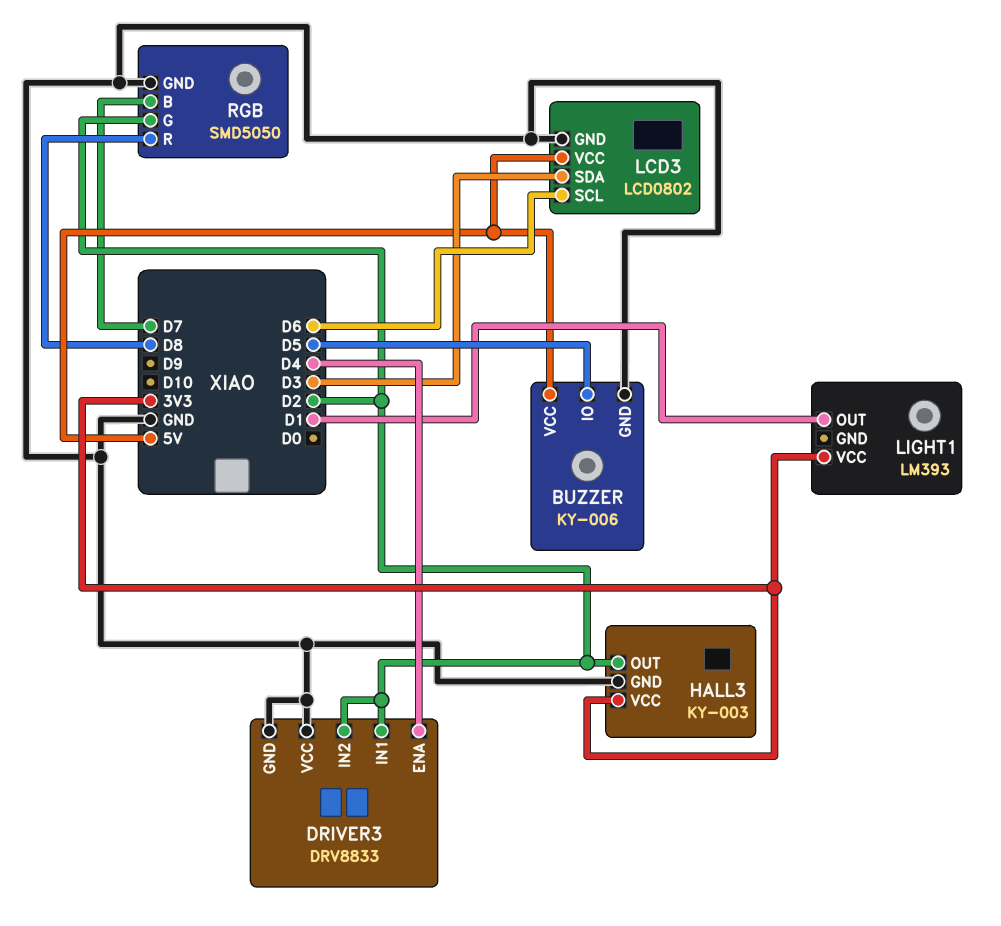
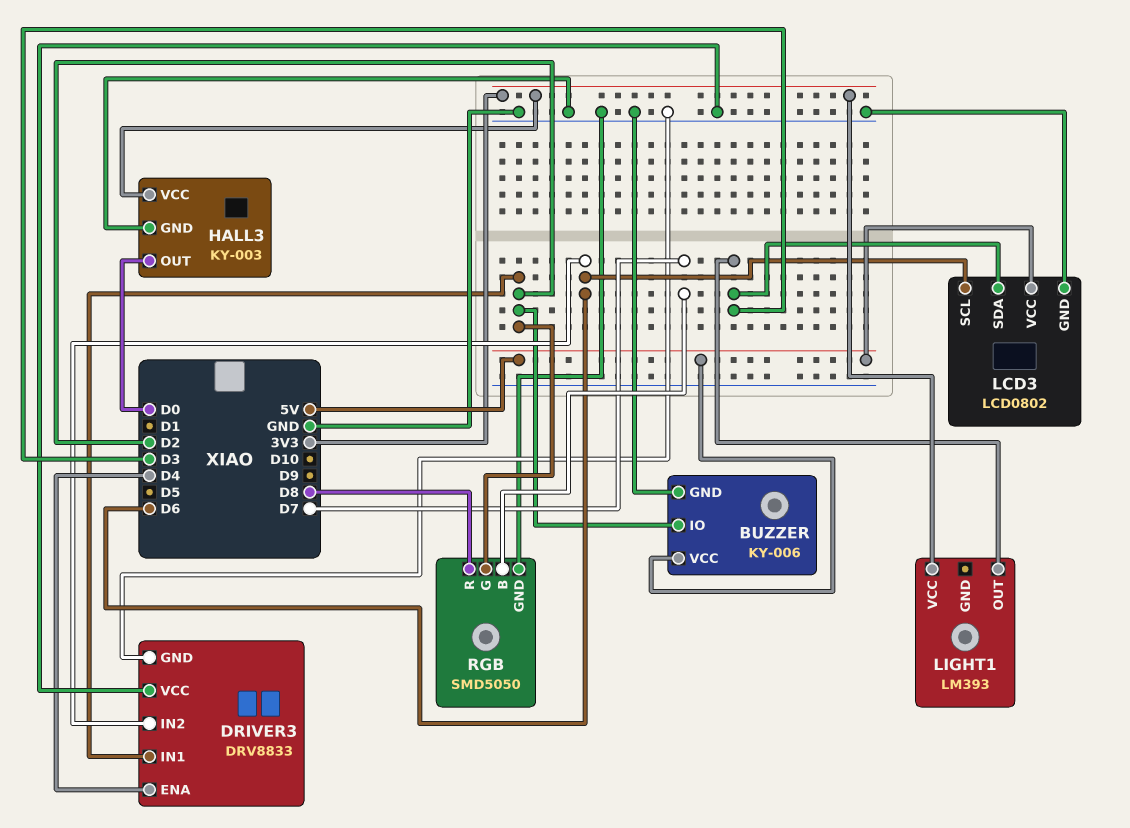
BUZZER pin IO: D5 -> D2
DRIVER3 pin IN2: D2 -> D6
HALL3 pin OUT: D2 -> D0
LIGHT1 pin OUT: D1 -> D3

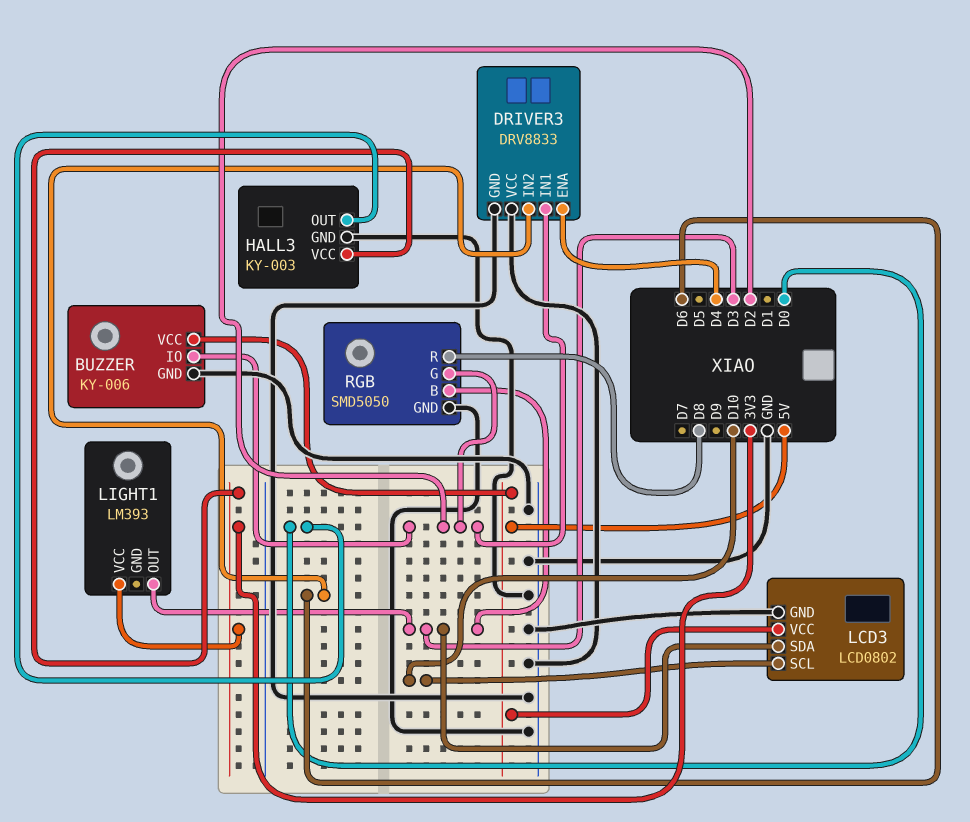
LCD3 pin SCL: D6 -> D10
RGB pin B: D7 -> D3

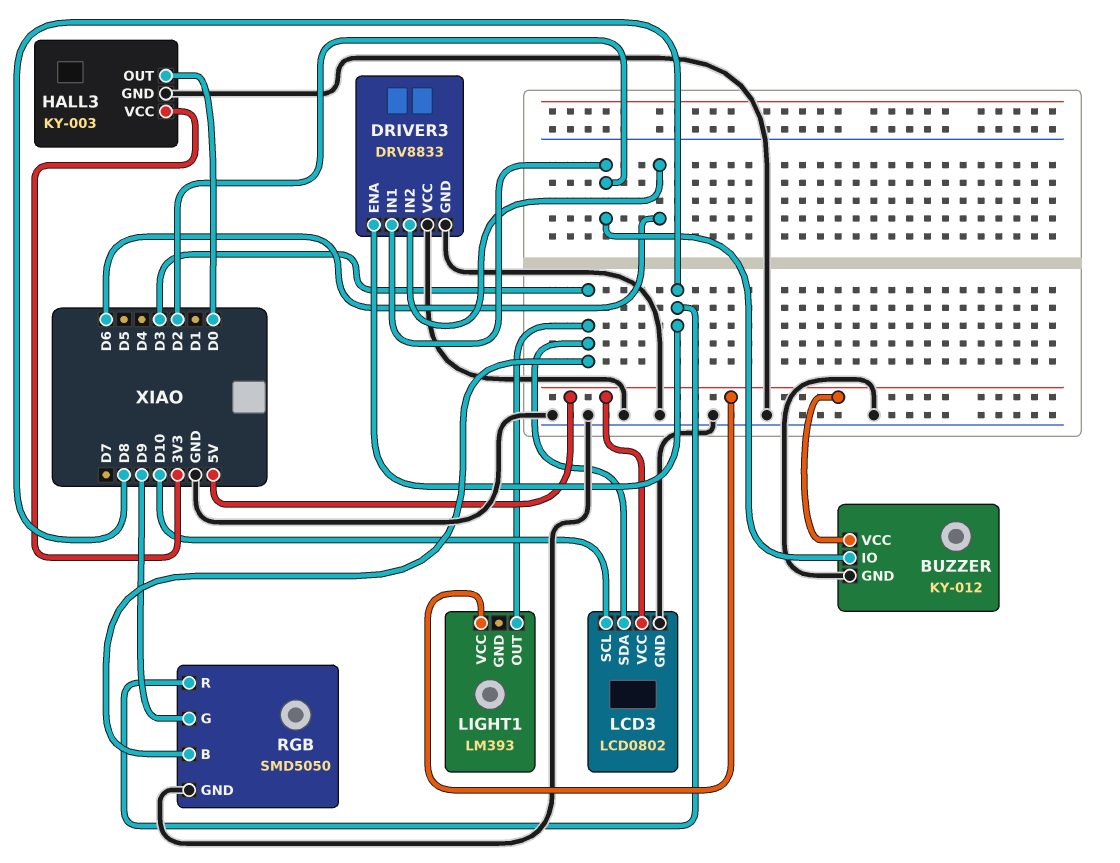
BUZZER: KY-006 -> KY-012
DRIVER3 pin ENA: D4 -> D8
LIGHT1 pin VCC: 3V3 -> 5V
RGB pin G: D2 -> D9

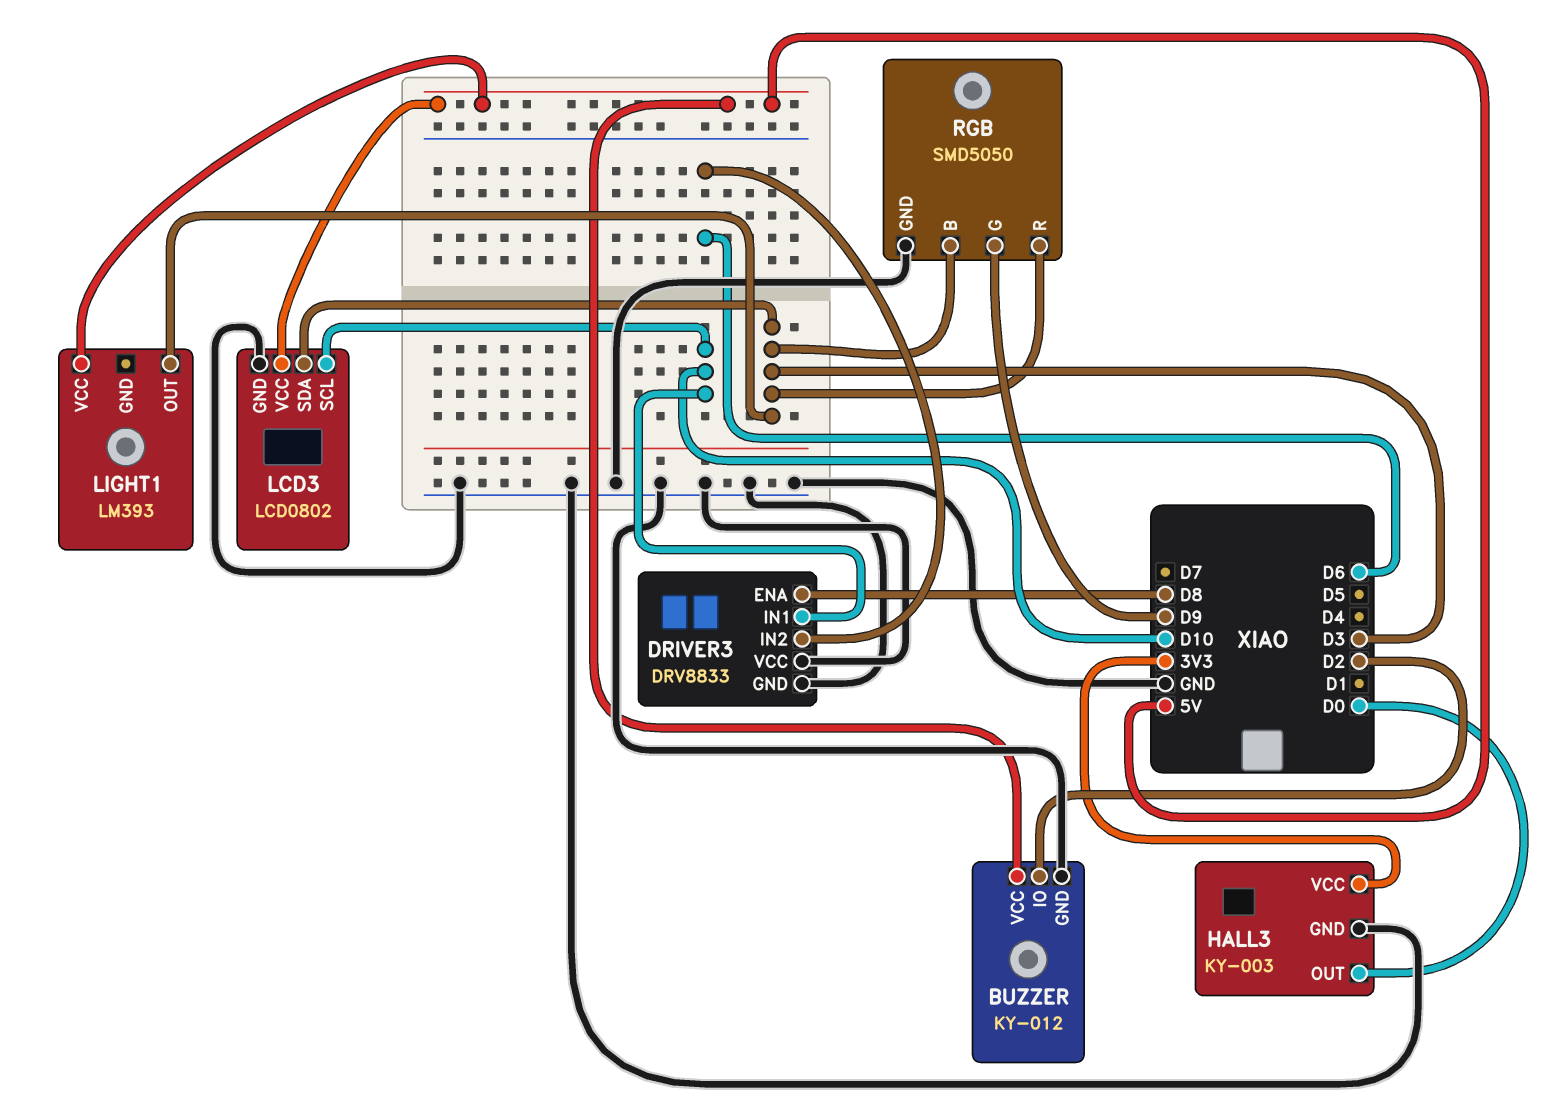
DRIVER3 pin IN1: D2 -> D10
RGB pin R: D8 -> D3

